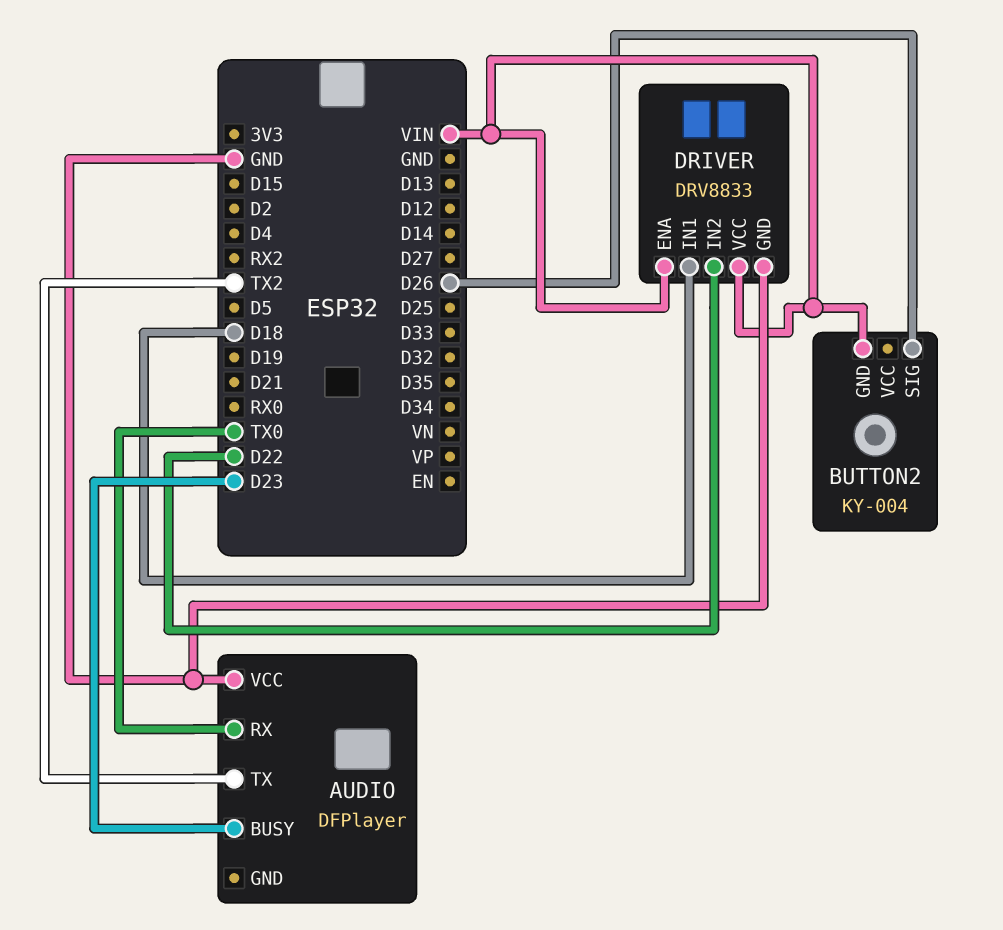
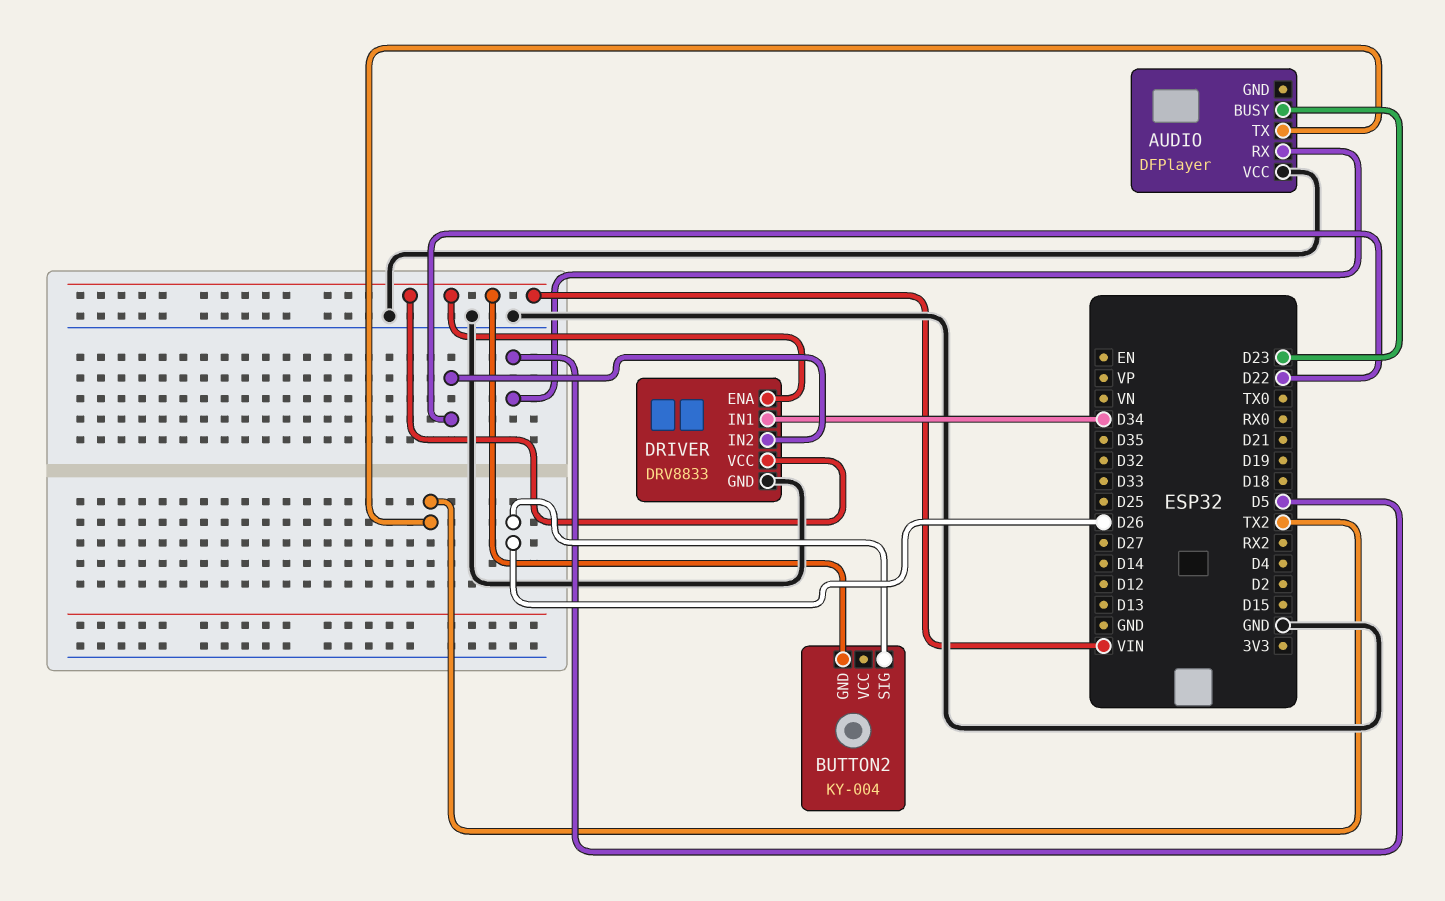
AUDIO pin RX: TX0 -> D5
DRIVER pin IN1: D18 -> D34

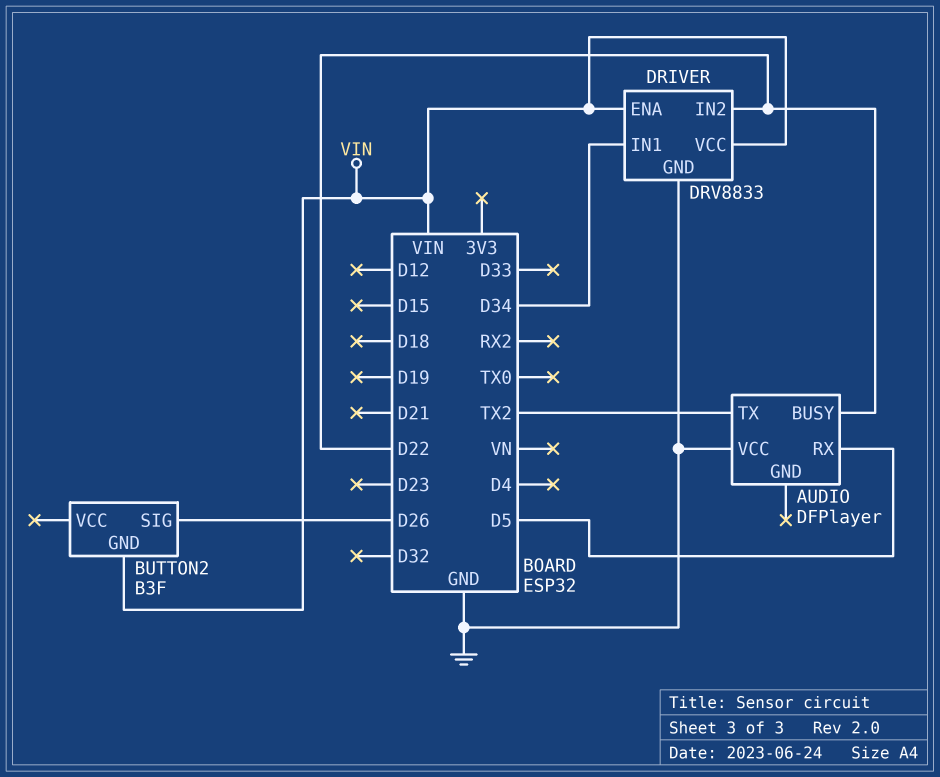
AUDIO pin BUSY: D23 -> D22
BUTTON2: KY-004 -> B3F

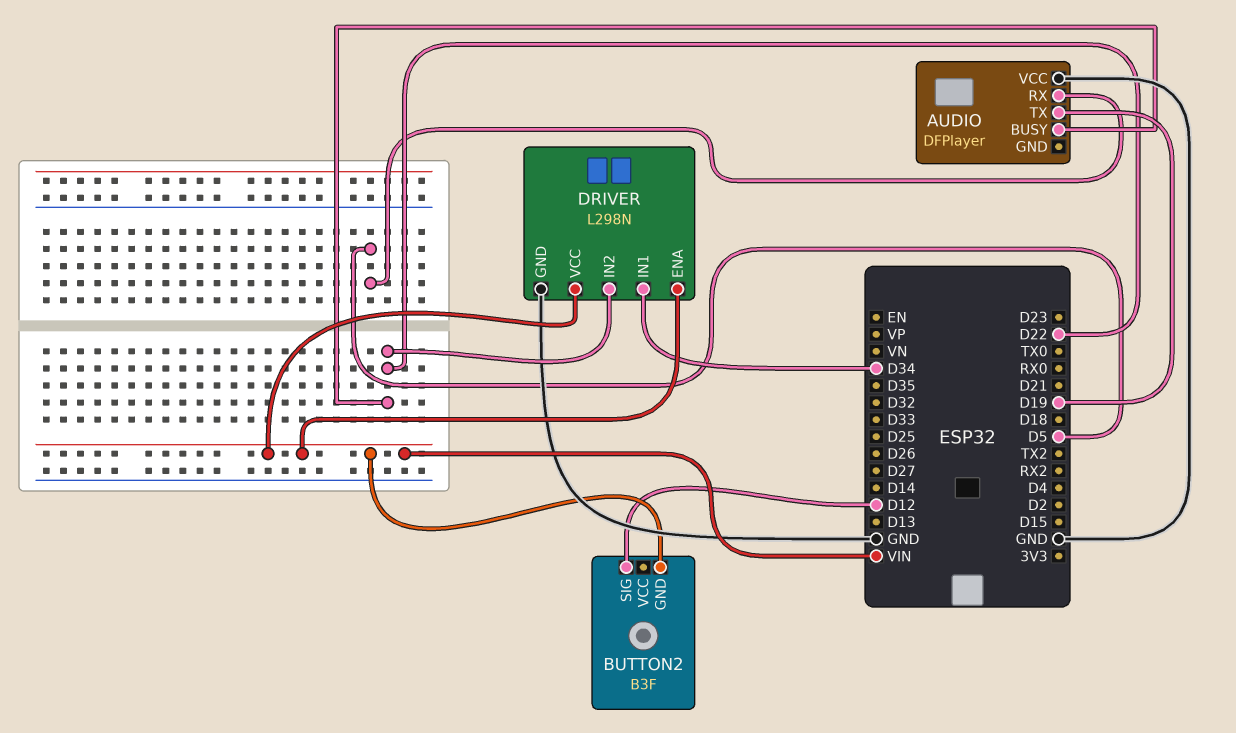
AUDIO pin TX: TX2 -> D19
BUTTON2 pin SIG: D26 -> D12
DRIVER: DRV8833 -> L298N

